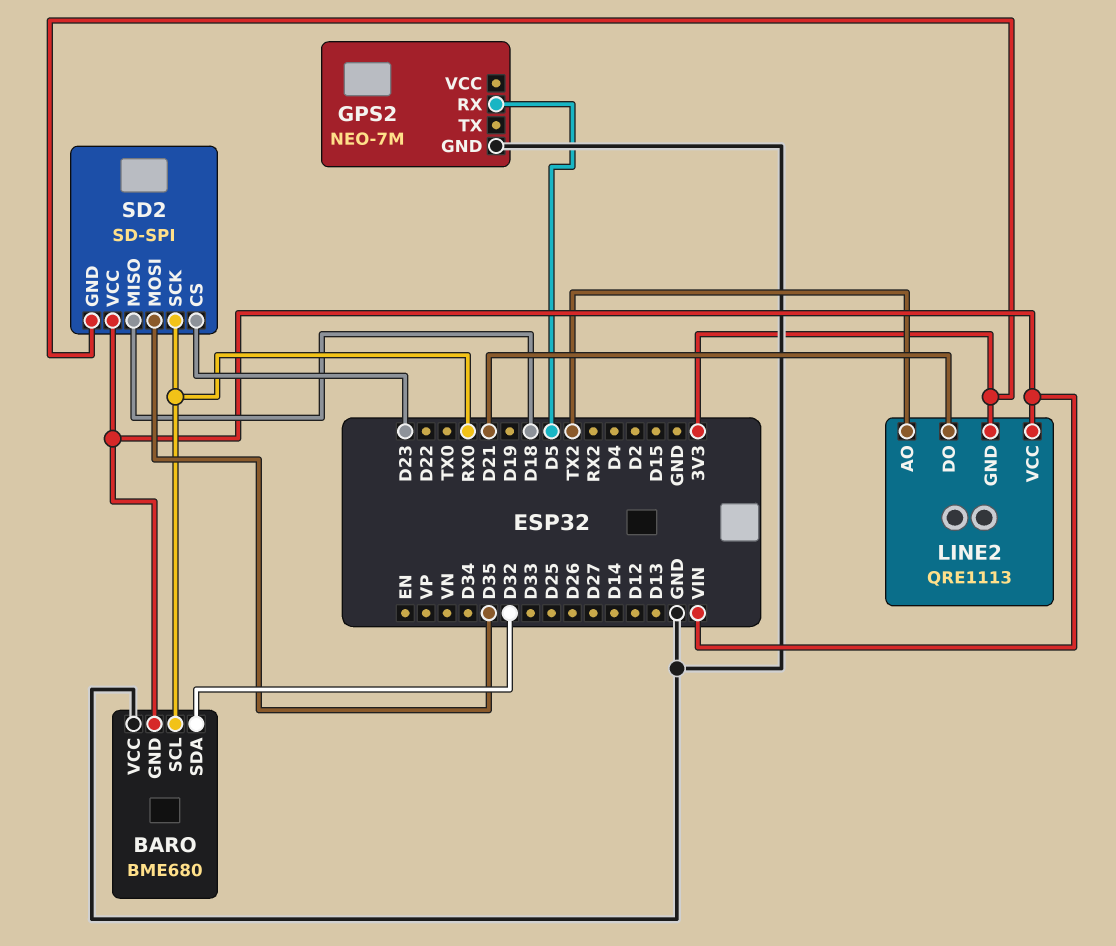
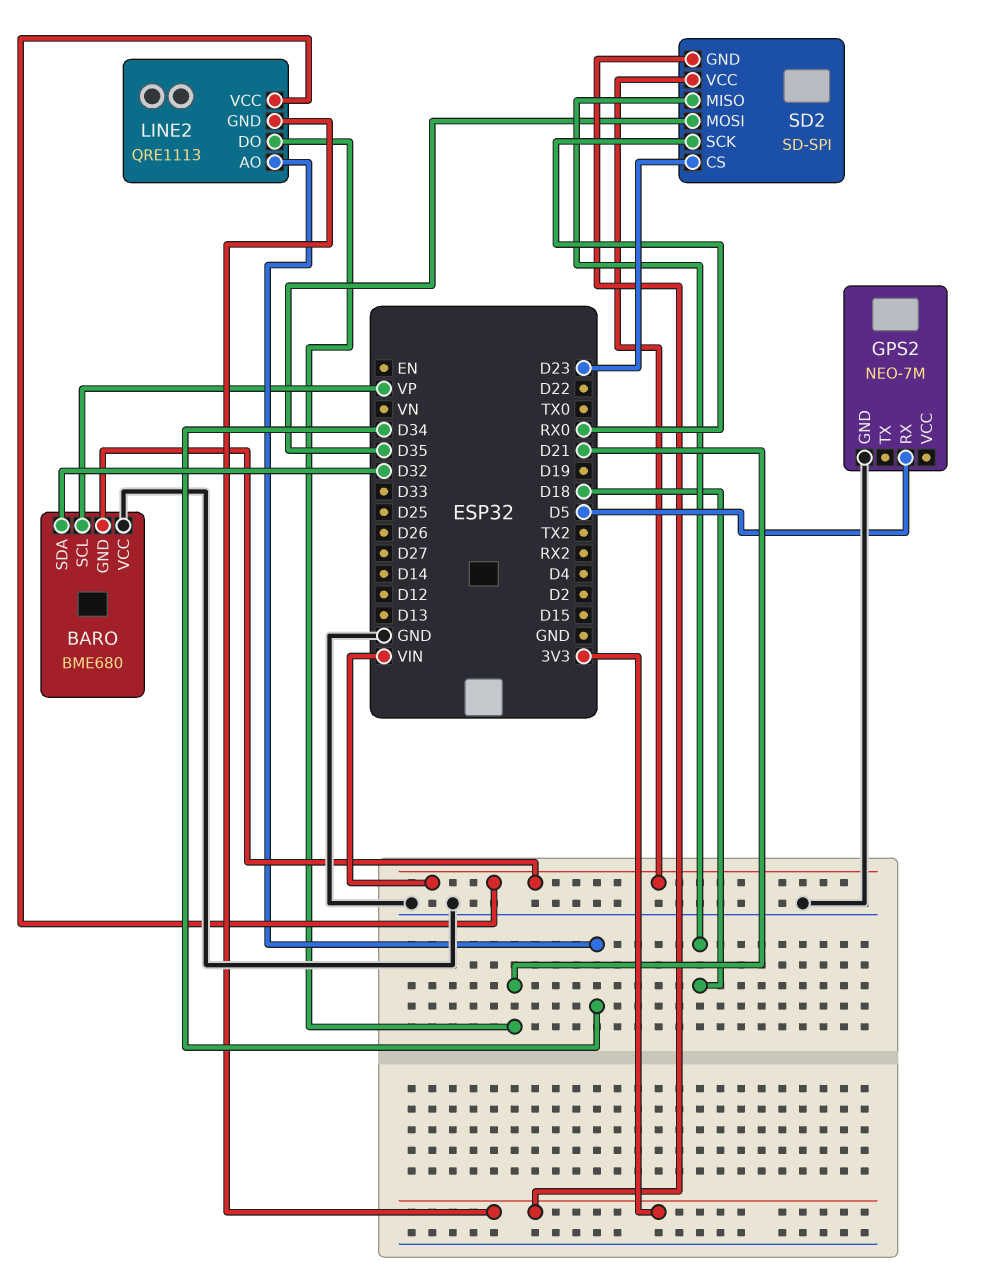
BARO pin SCL: RX0 -> VP
LINE2 pin AO: TX2 -> D34

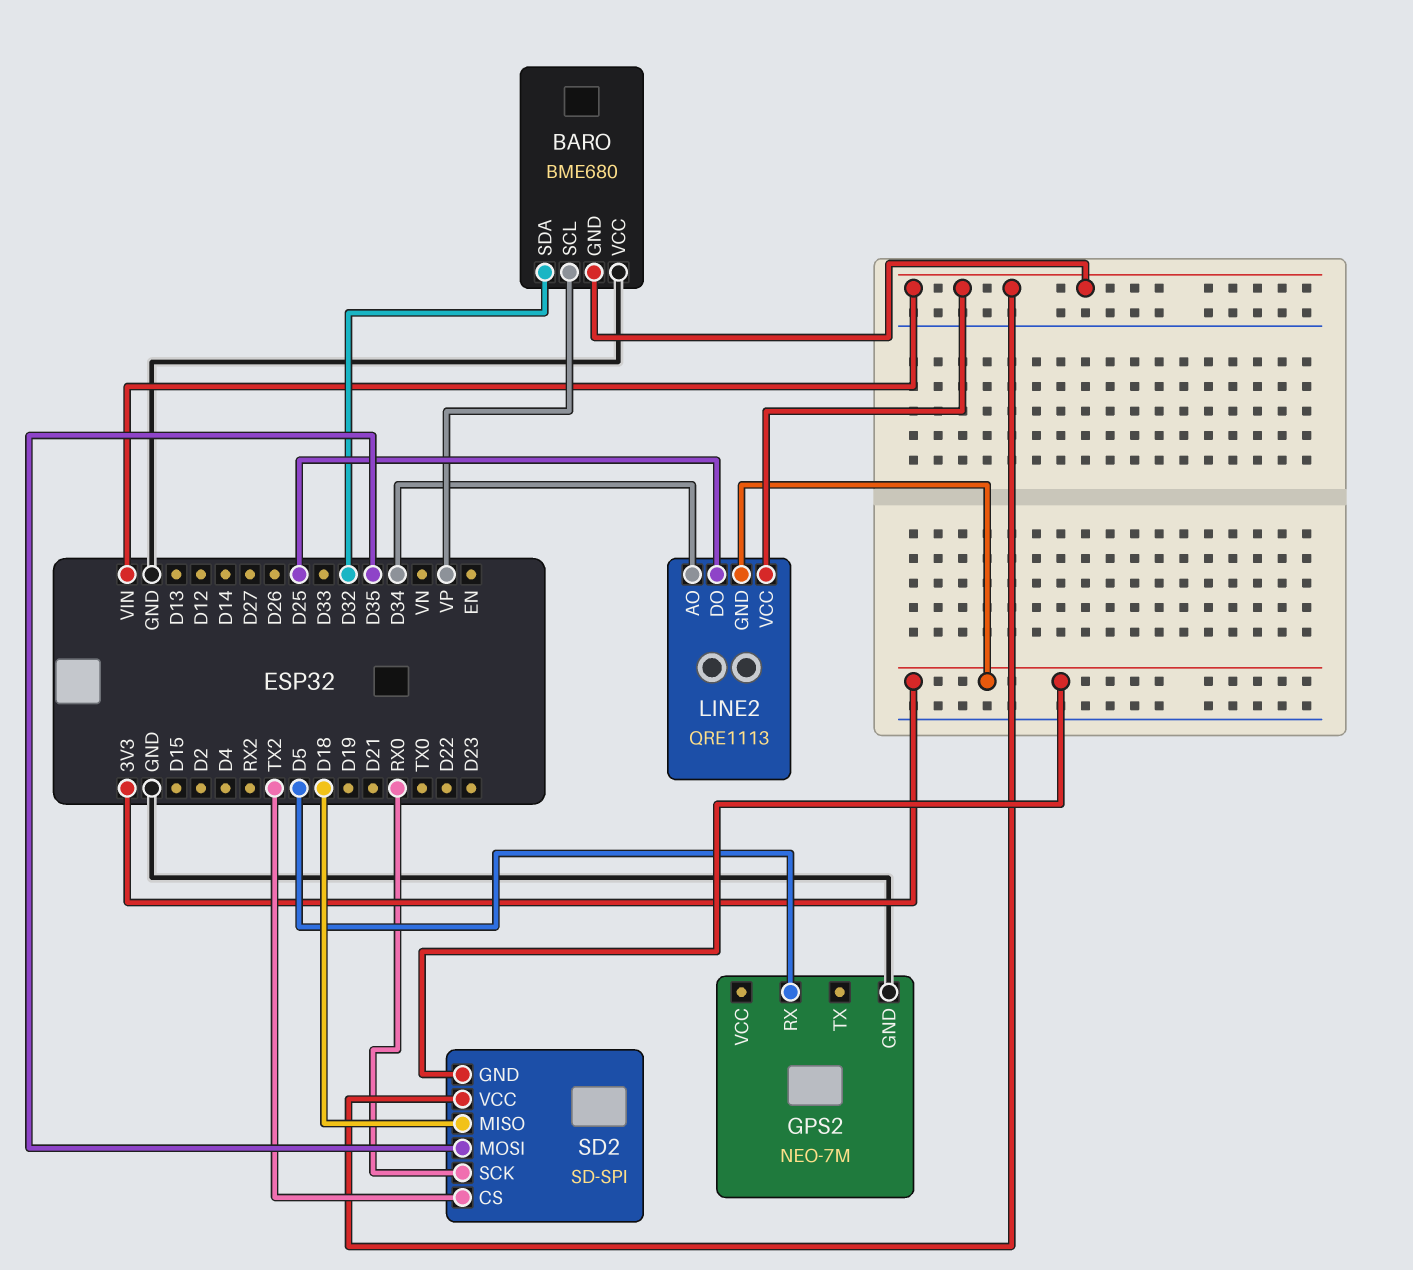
LINE2 pin DO: D21 -> D25
SD2 pin CS: D23 -> TX2

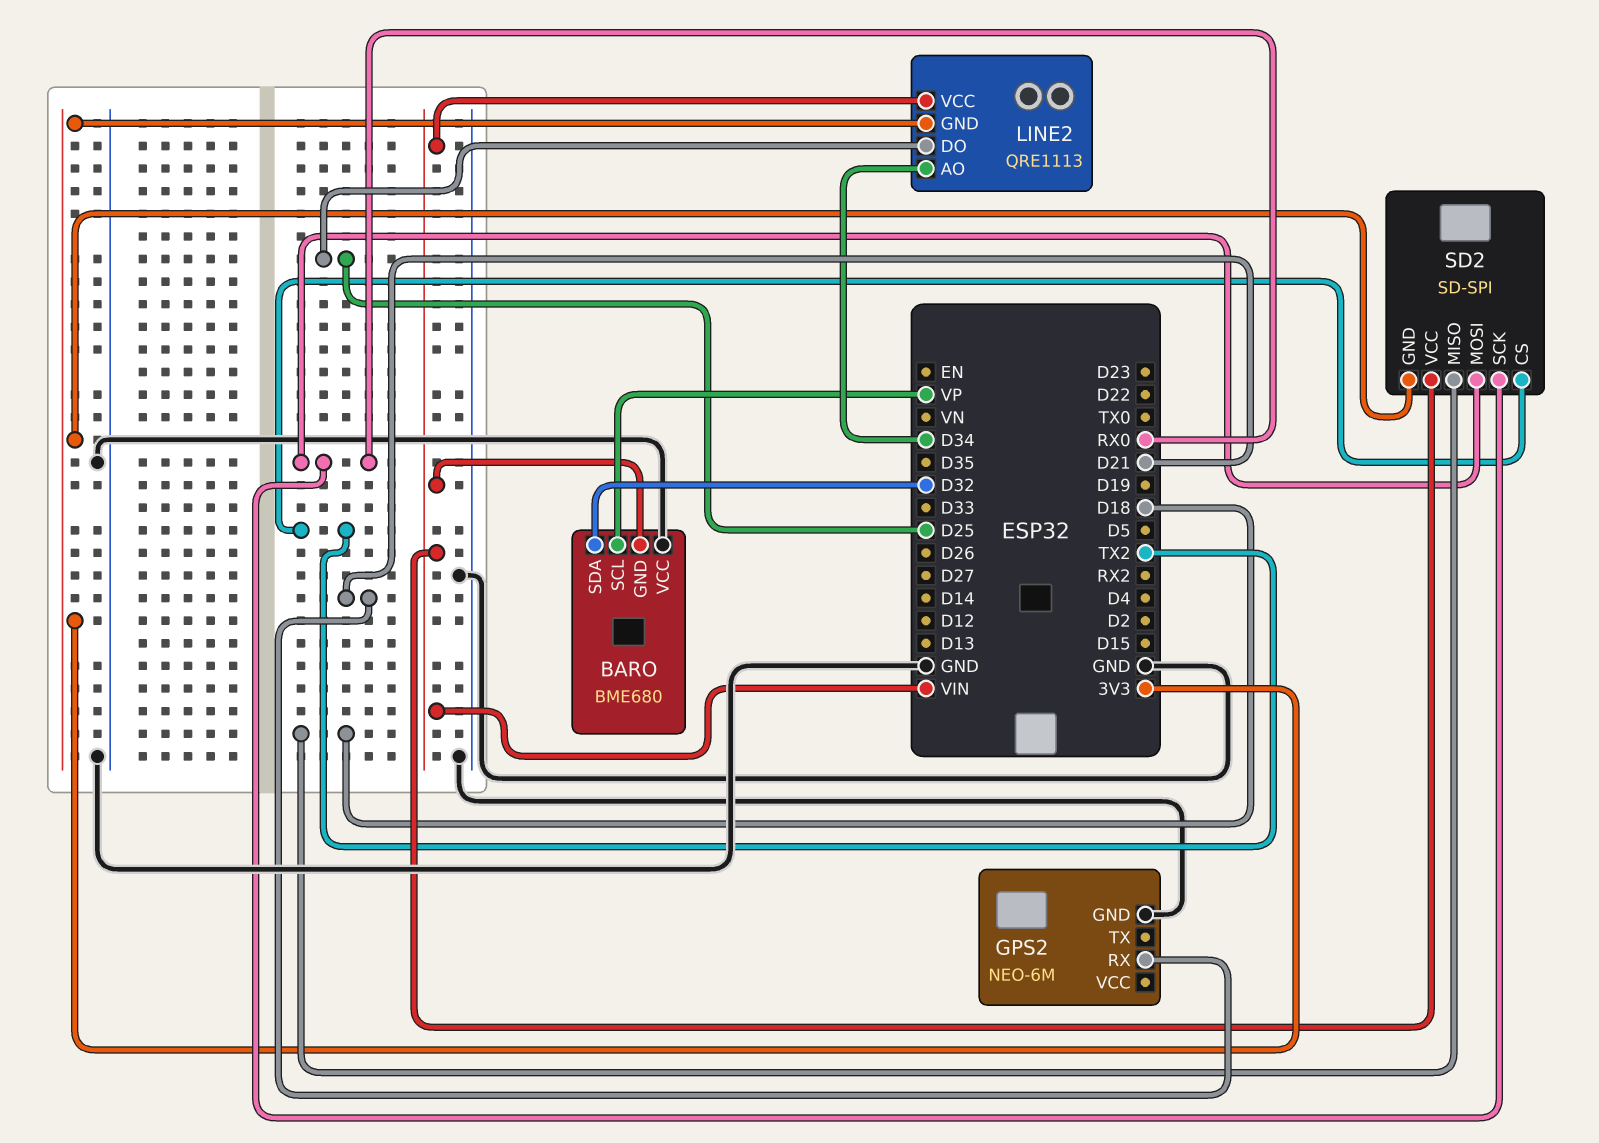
GPS2: NEO-7M -> NEO-6M
GPS2 pin RX: D5 -> D21
SD2 pin MOSI: D35 -> RX0

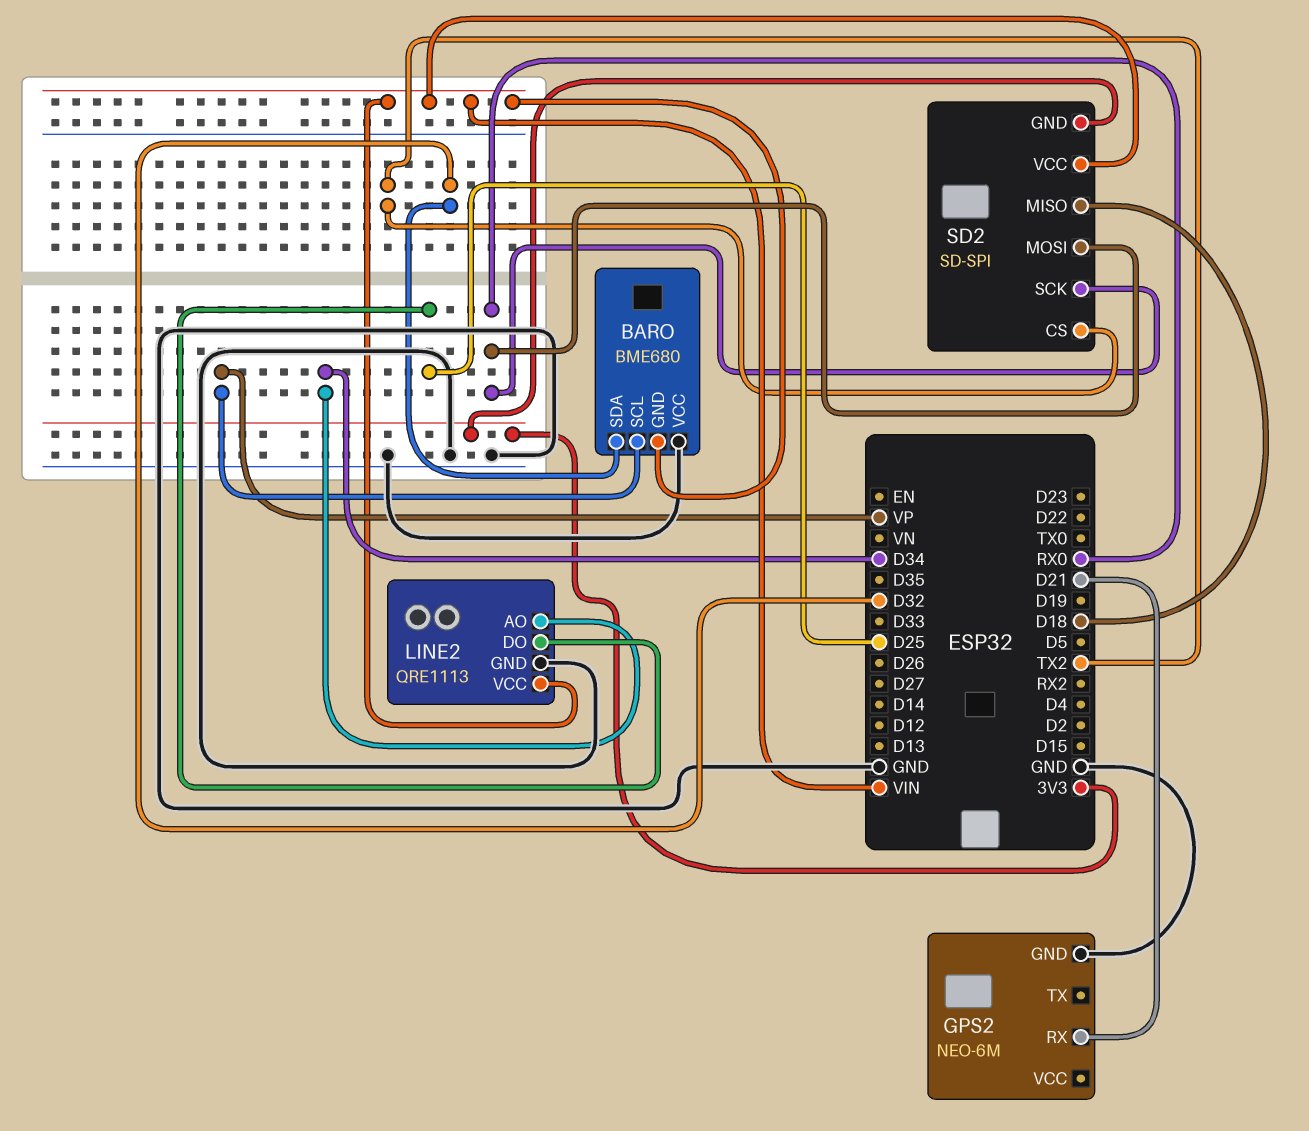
LINE2 pin GND: 3V3 -> GND

